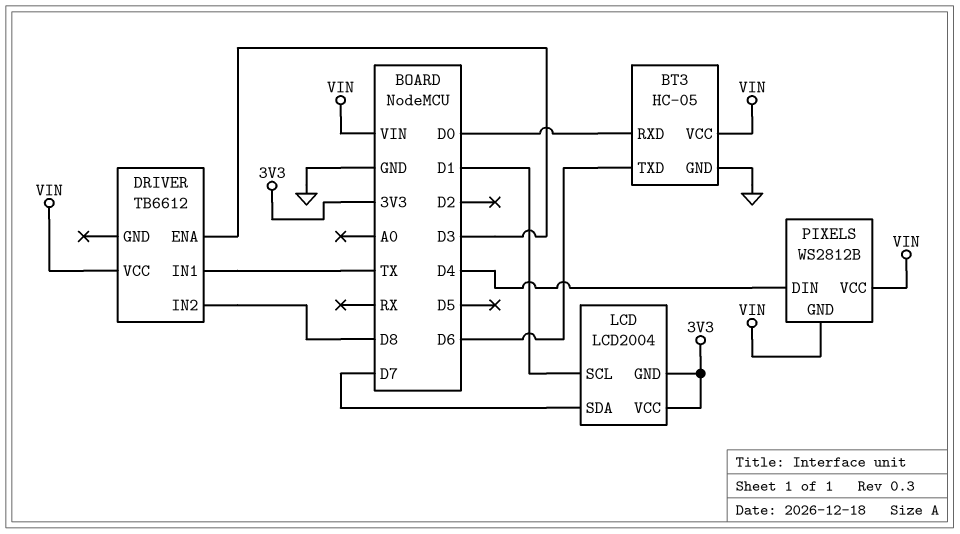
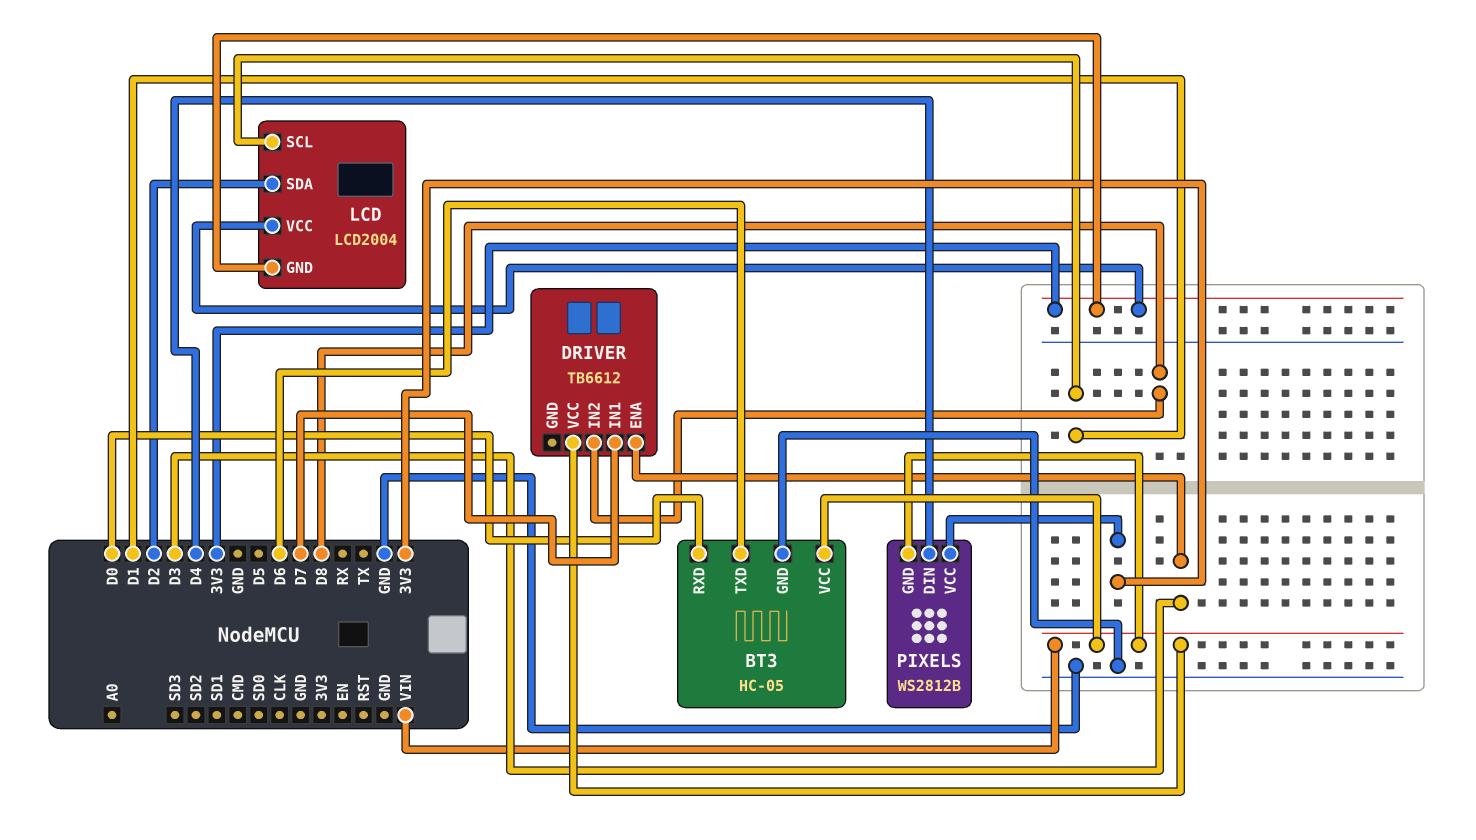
DRIVER pin IN1: TX -> D7
LCD pin SDA: D7 -> D2
PIXELS pin VCC: VIN -> 3V3

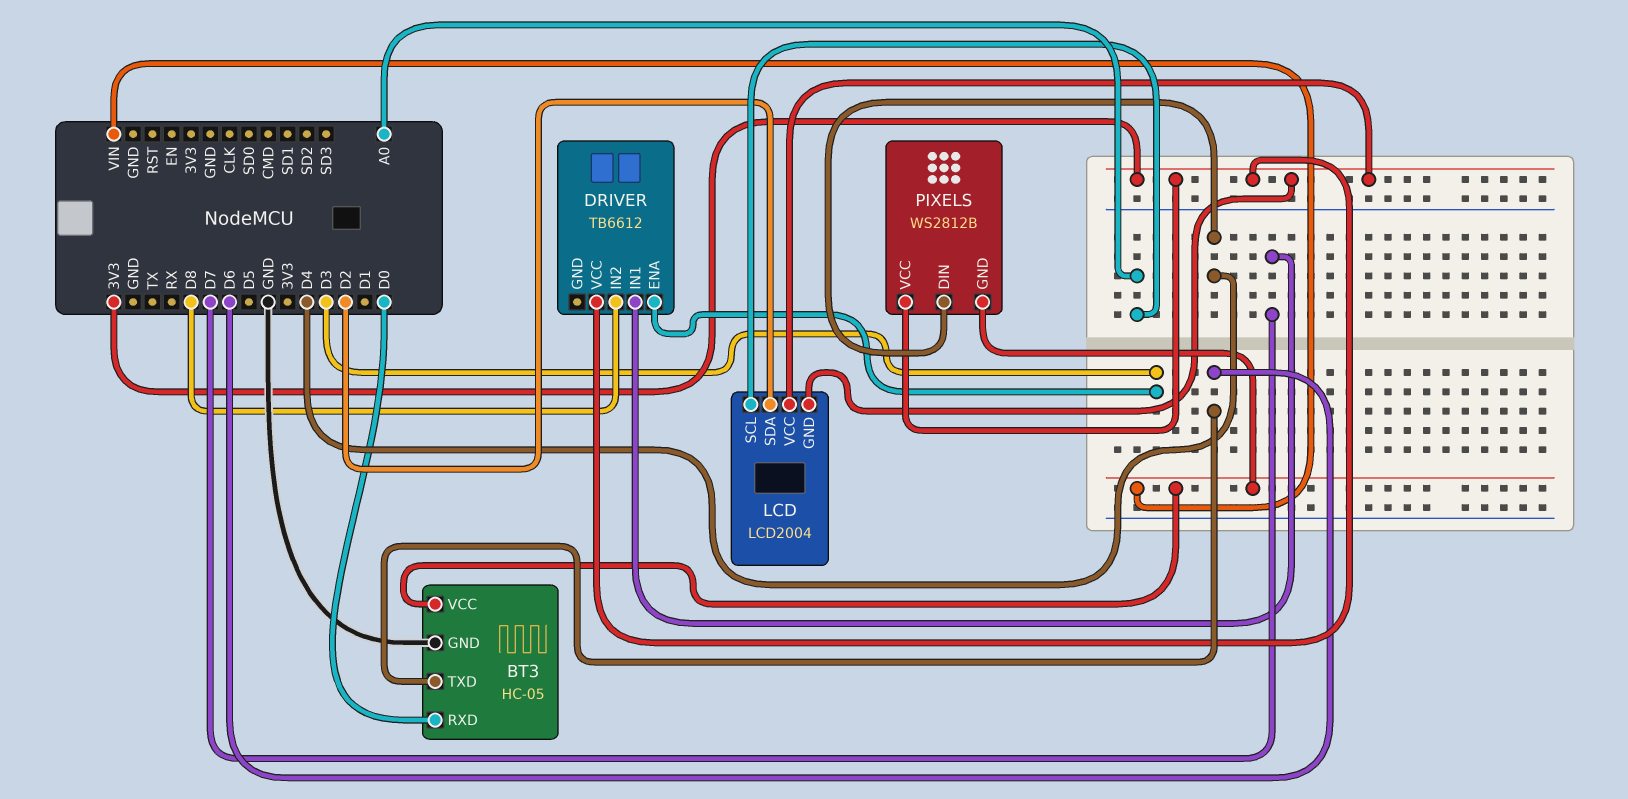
DRIVER pin VCC: VIN -> 3V3
LCD pin SCL: D1 -> A0

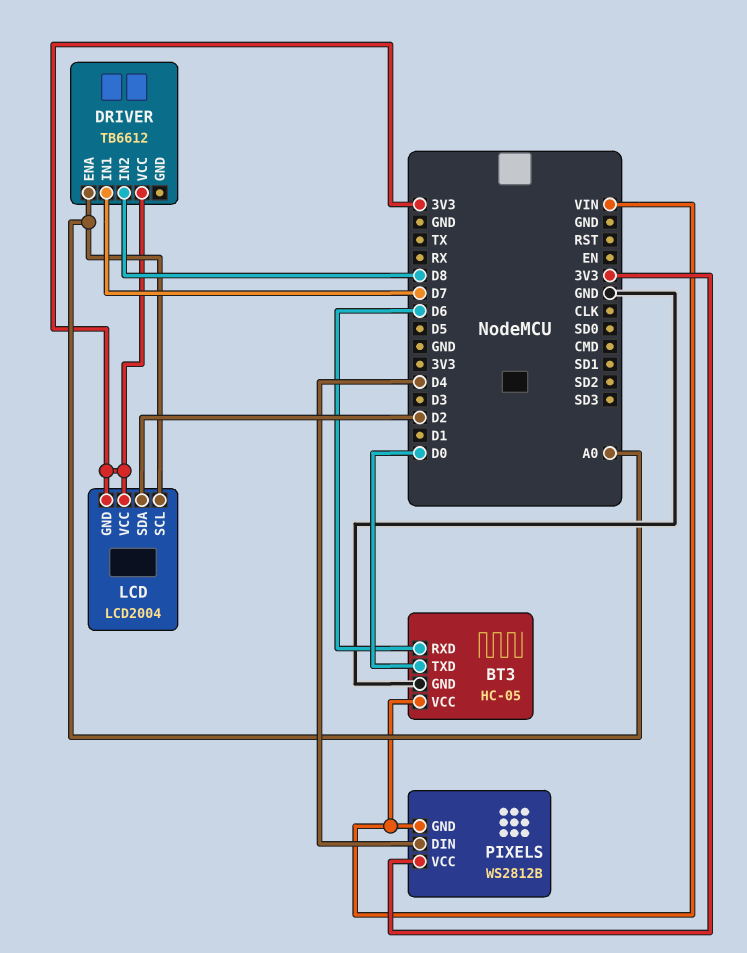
BT3 pin RXD: D0 -> D6
BT3 pin TXD: D6 -> D0
DRIVER pin ENA: D3 -> A0

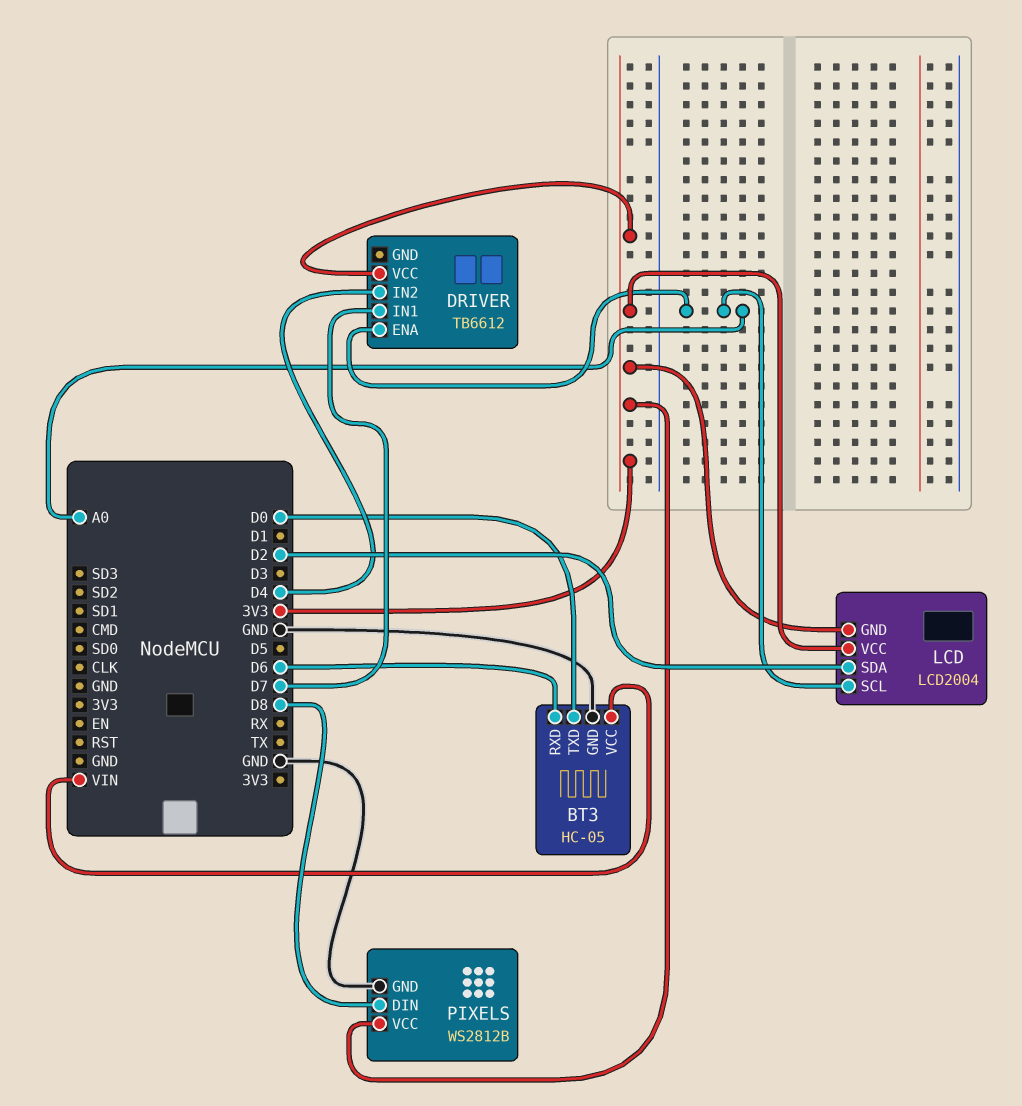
DRIVER pin IN2: D8 -> D4
PIXELS pin DIN: D4 -> D8
PIXELS pin GND: VIN -> GND

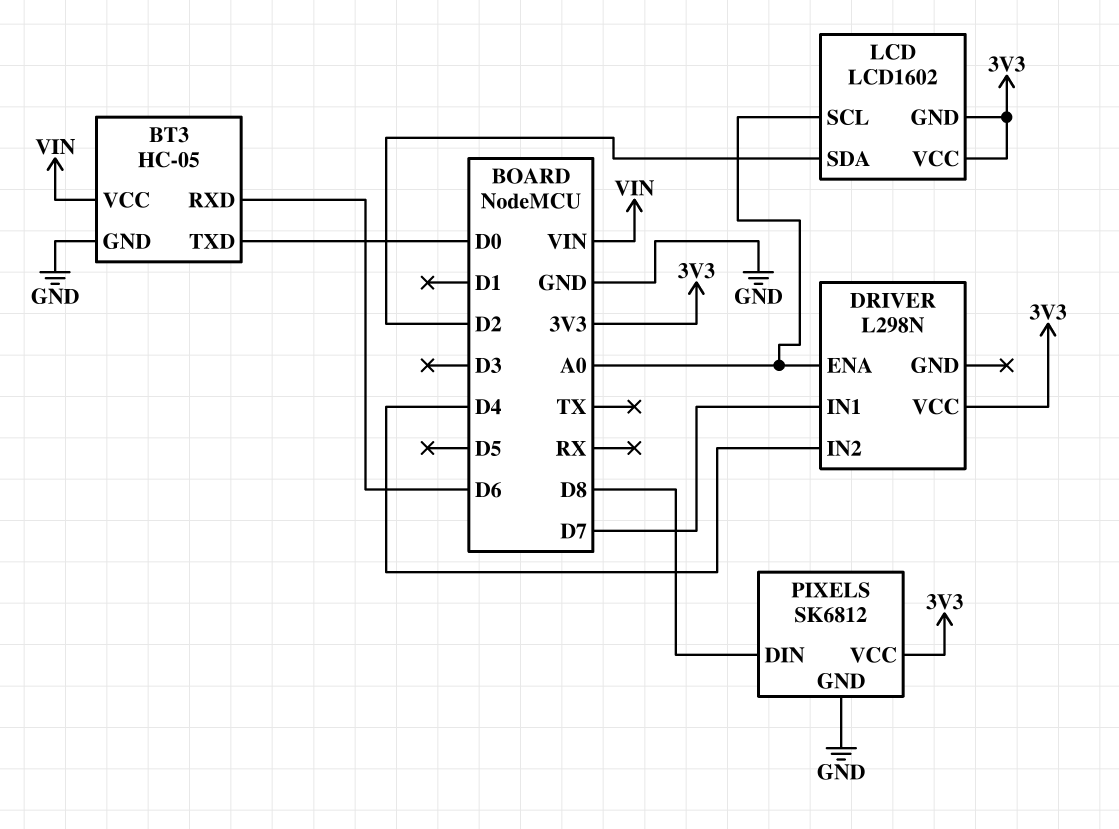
DRIVER: TB6612 -> L298N
LCD: LCD2004 -> LCD1602
PIXELS: WS2812B -> SK6812

